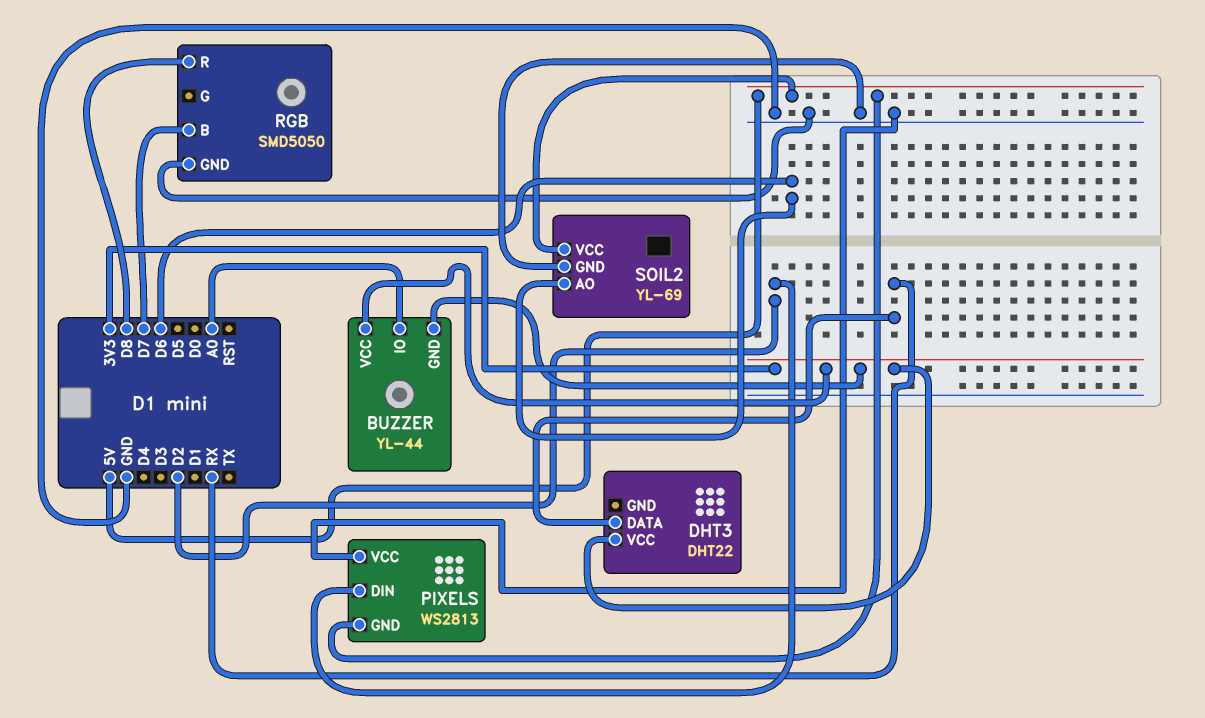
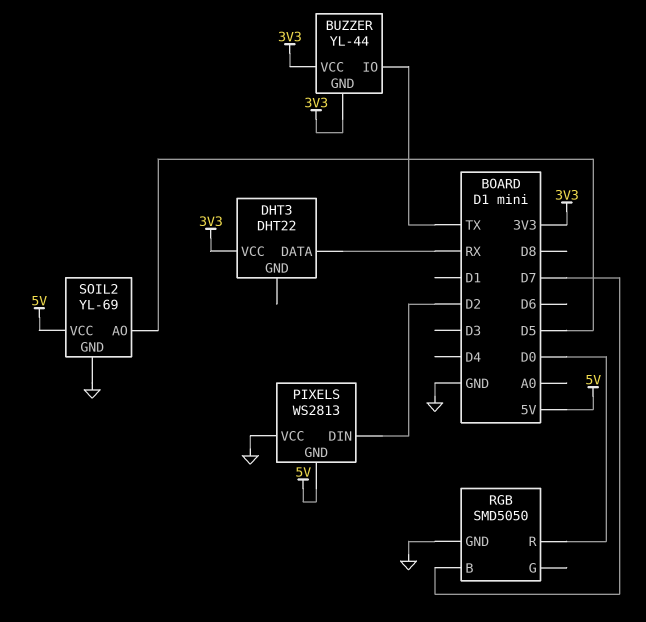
BUZZER pin IO: A0 -> TX
RGB pin R: D8 -> D0
SOIL2 pin AO: D6 -> D5

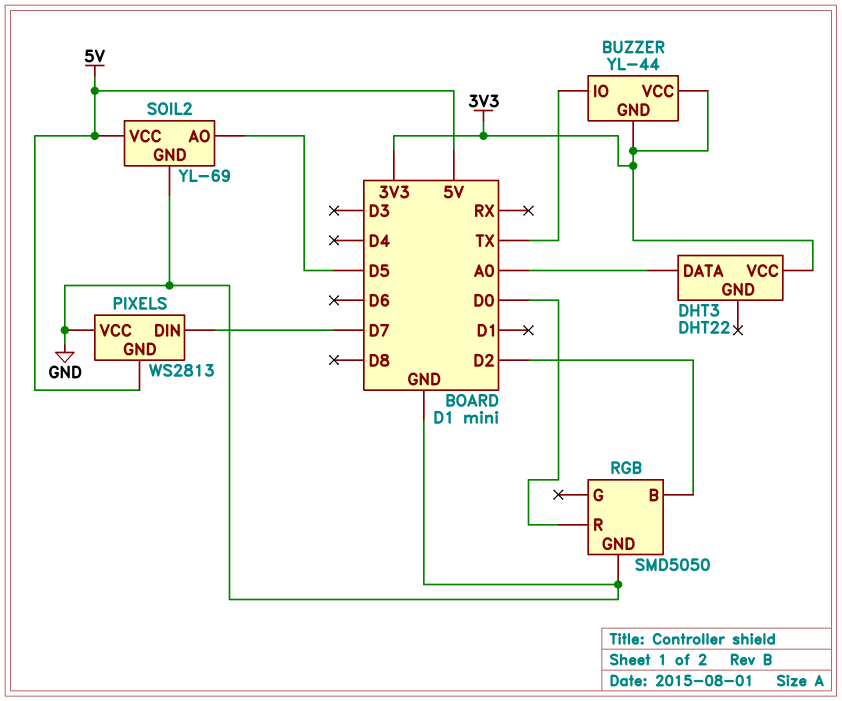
DHT3 pin DATA: RX -> A0
PIXELS pin DIN: D2 -> D7
RGB pin B: D7 -> D2

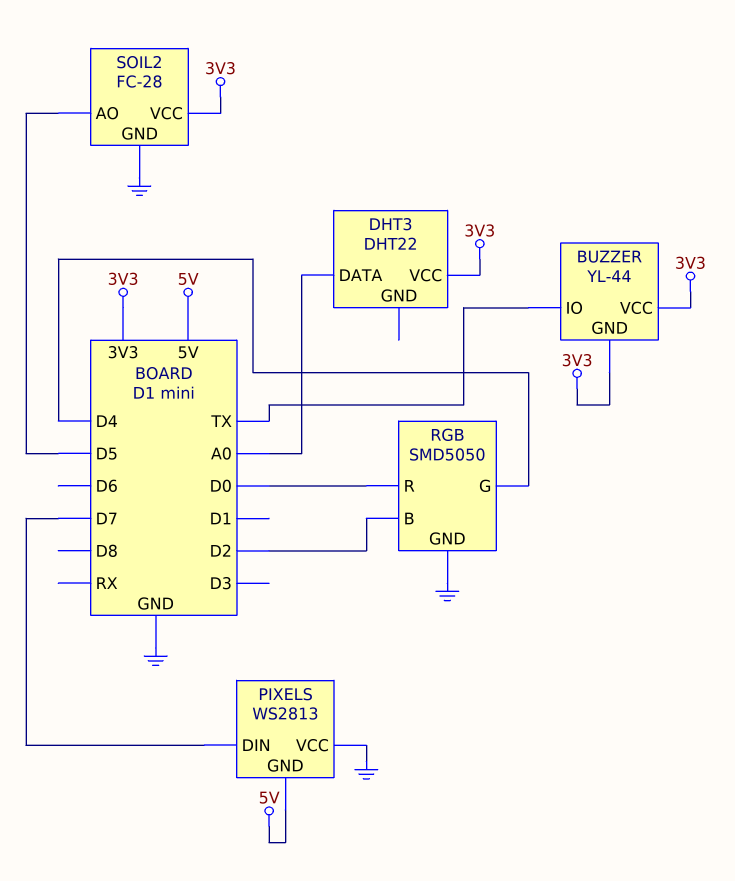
RGB pin G: none -> D4
SOIL2: YL-69 -> FC-28
SOIL2 pin VCC: 5V -> 3V3

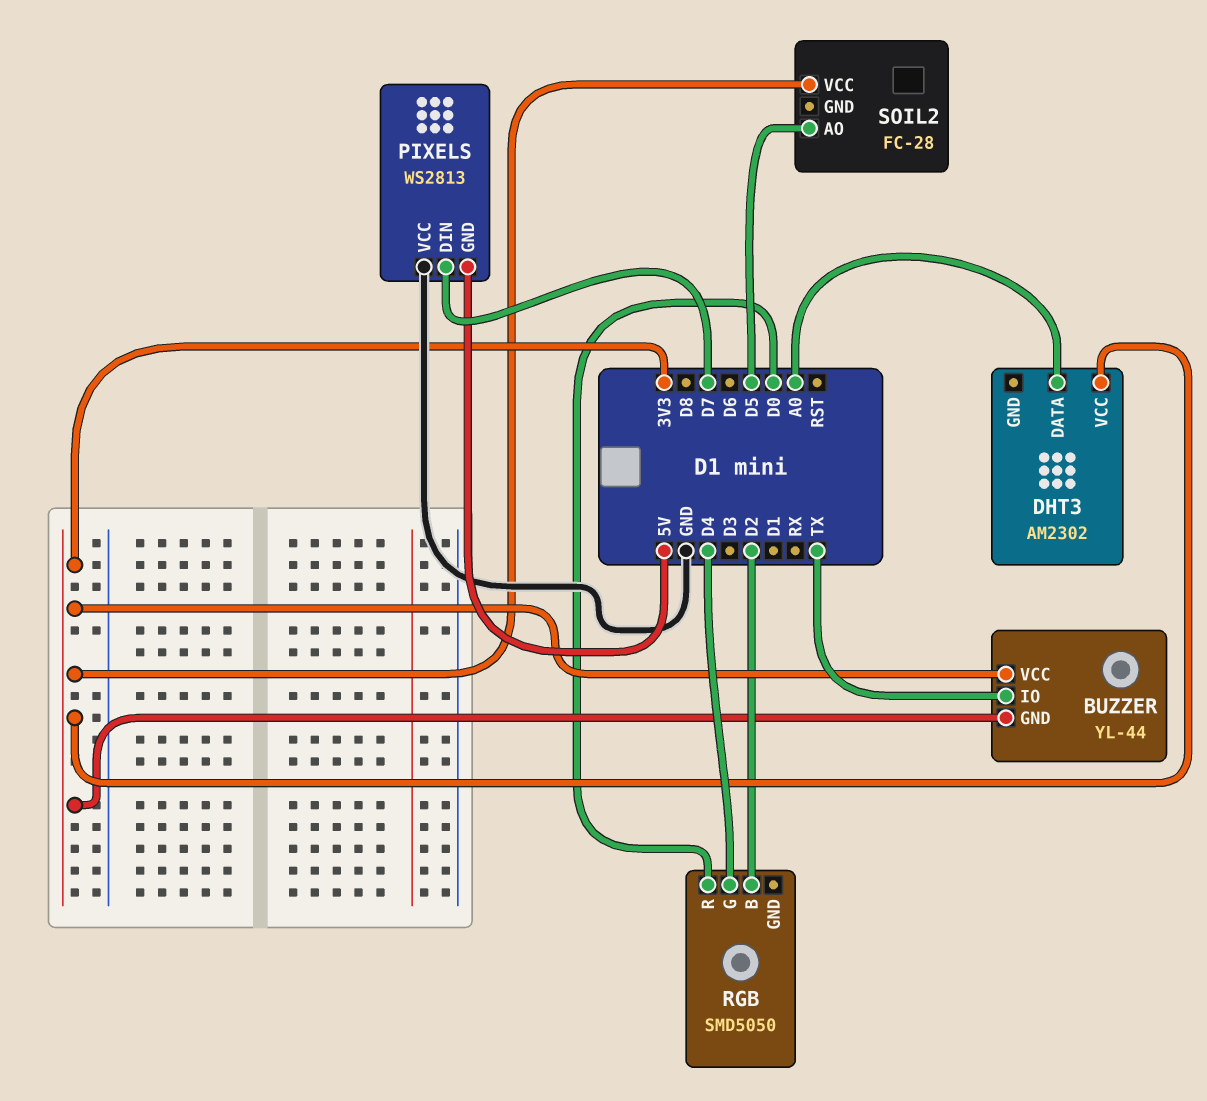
DHT3: DHT22 -> AM2302
RGB pin GND: GND -> none
SOIL2 pin GND: GND -> none

